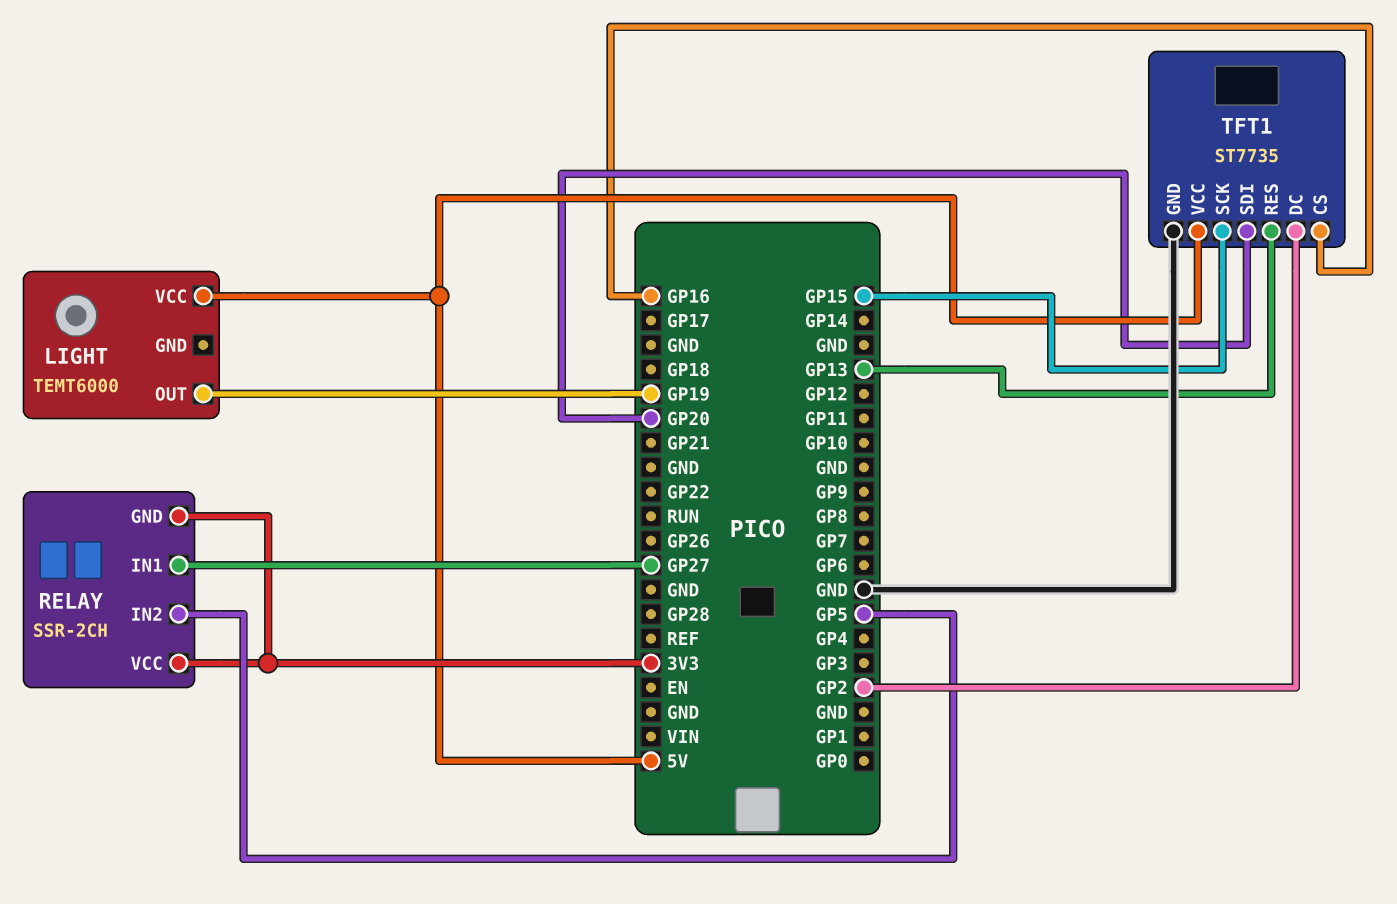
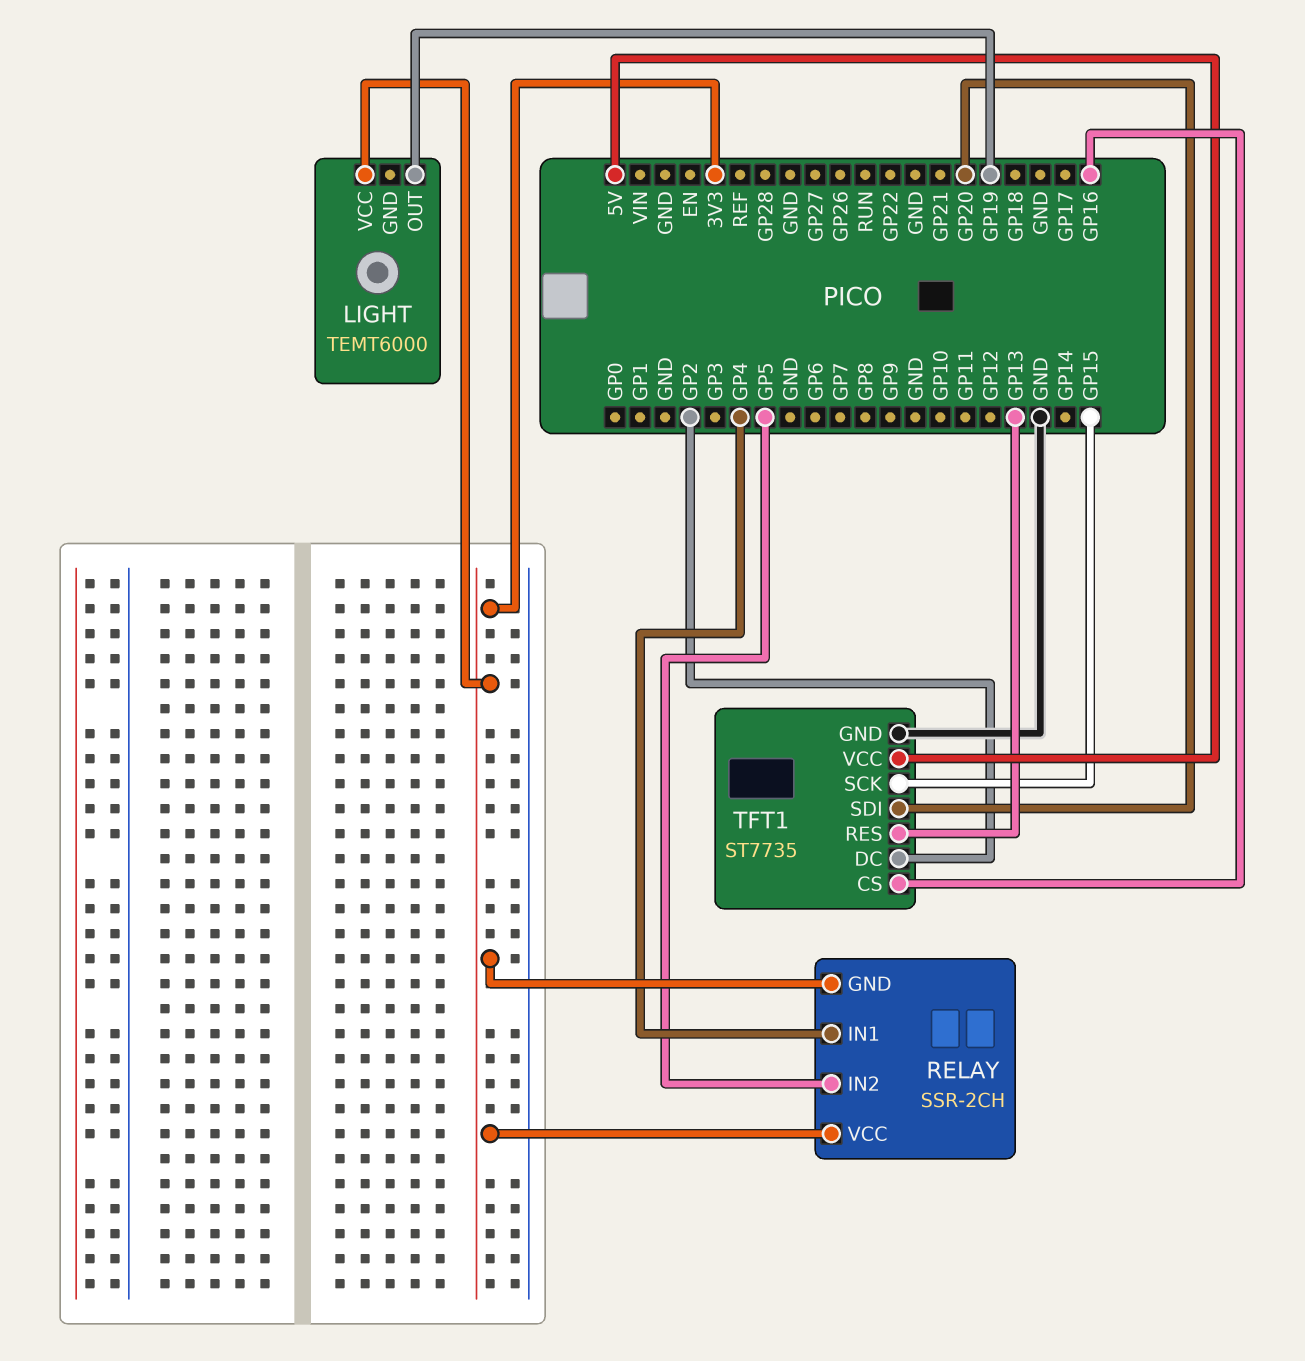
LIGHT pin VCC: 5V -> 3V3
RELAY pin IN1: GP27 -> GP4

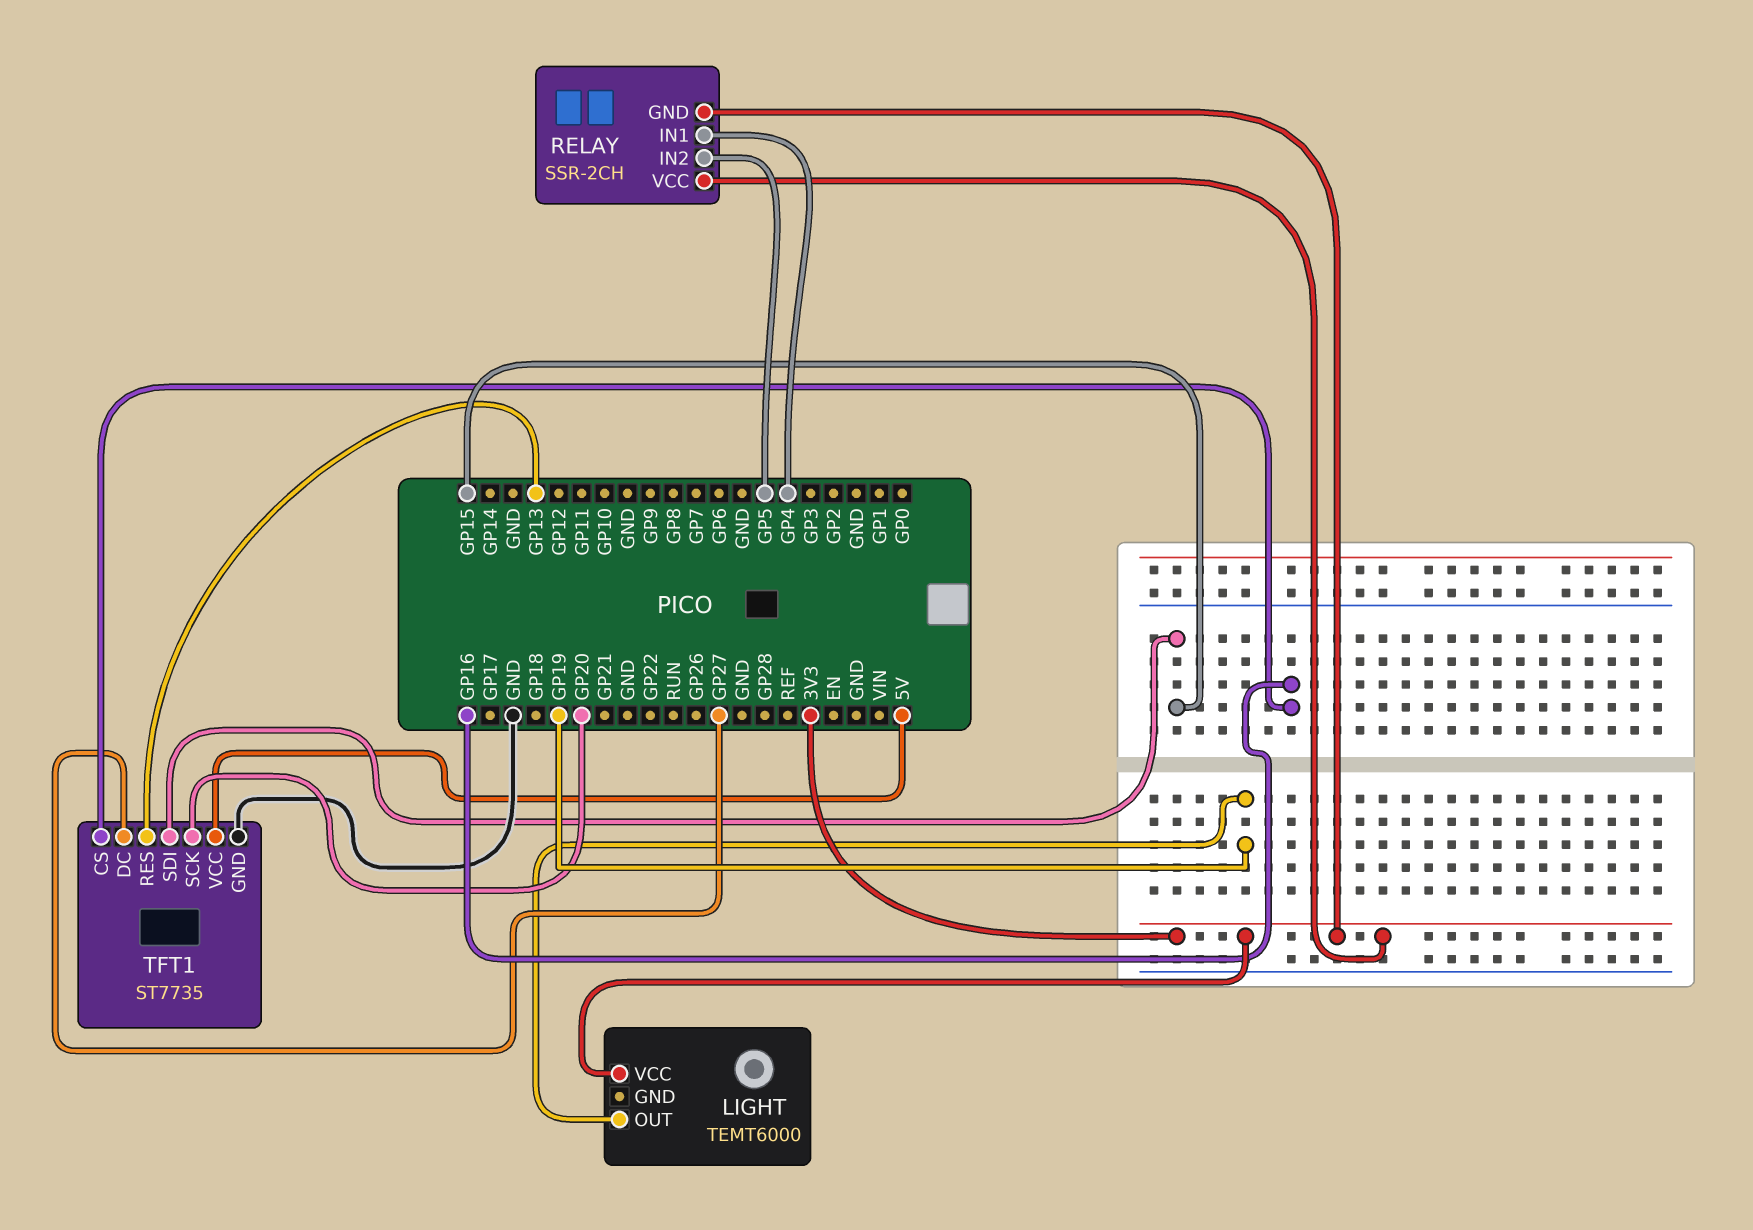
TFT1 pin DC: GP2 -> GP27
TFT1 pin SCK: GP15 -> GP20
TFT1 pin SDI: GP20 -> GP15

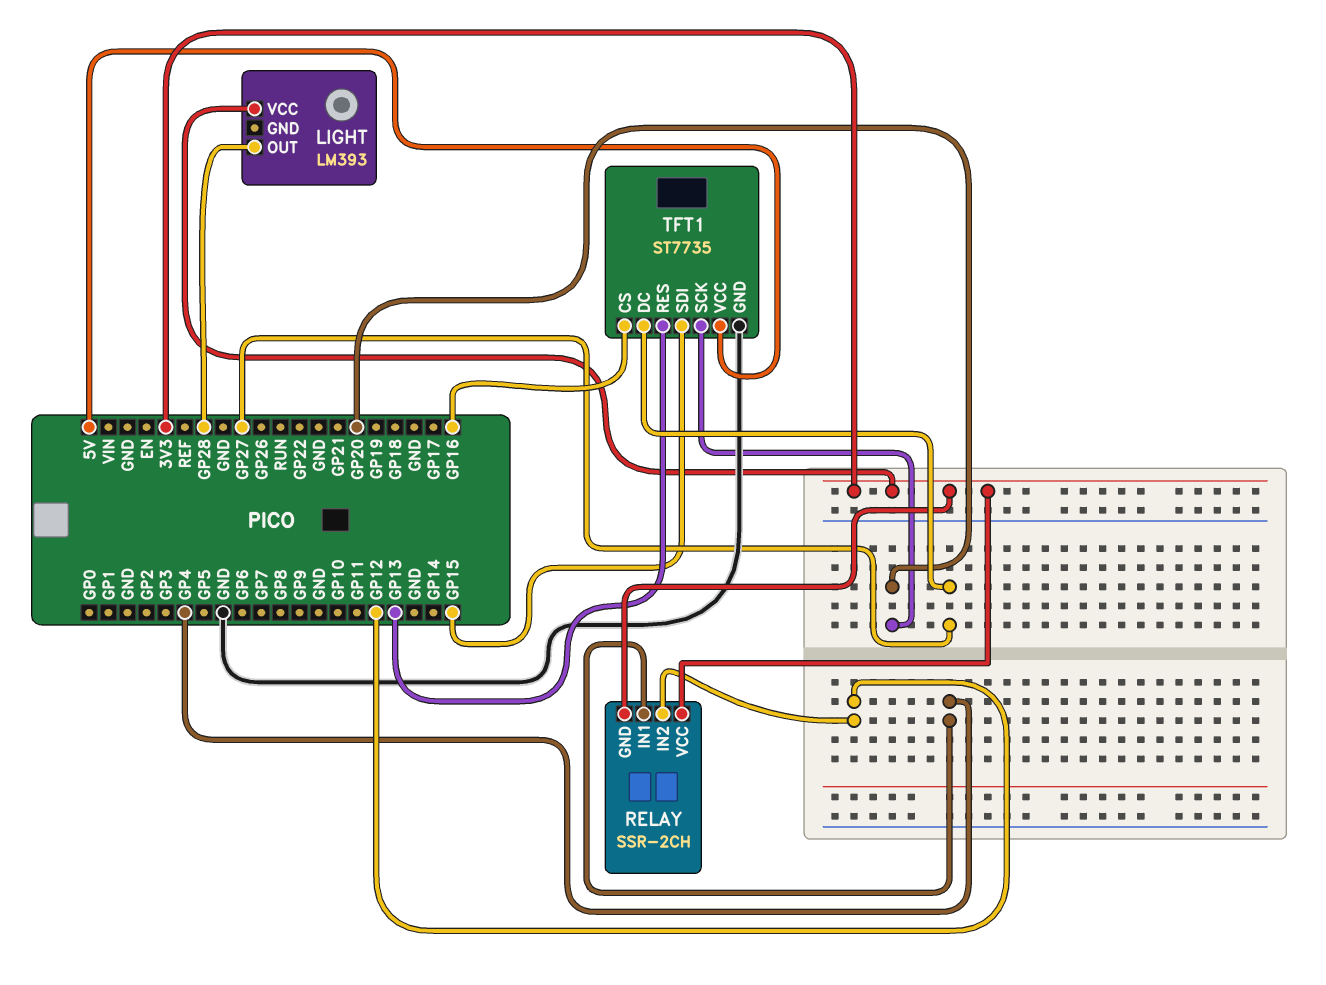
LIGHT: TEMT6000 -> LM393
LIGHT pin OUT: GP19 -> GP28
RELAY pin IN2: GP5 -> GP12

